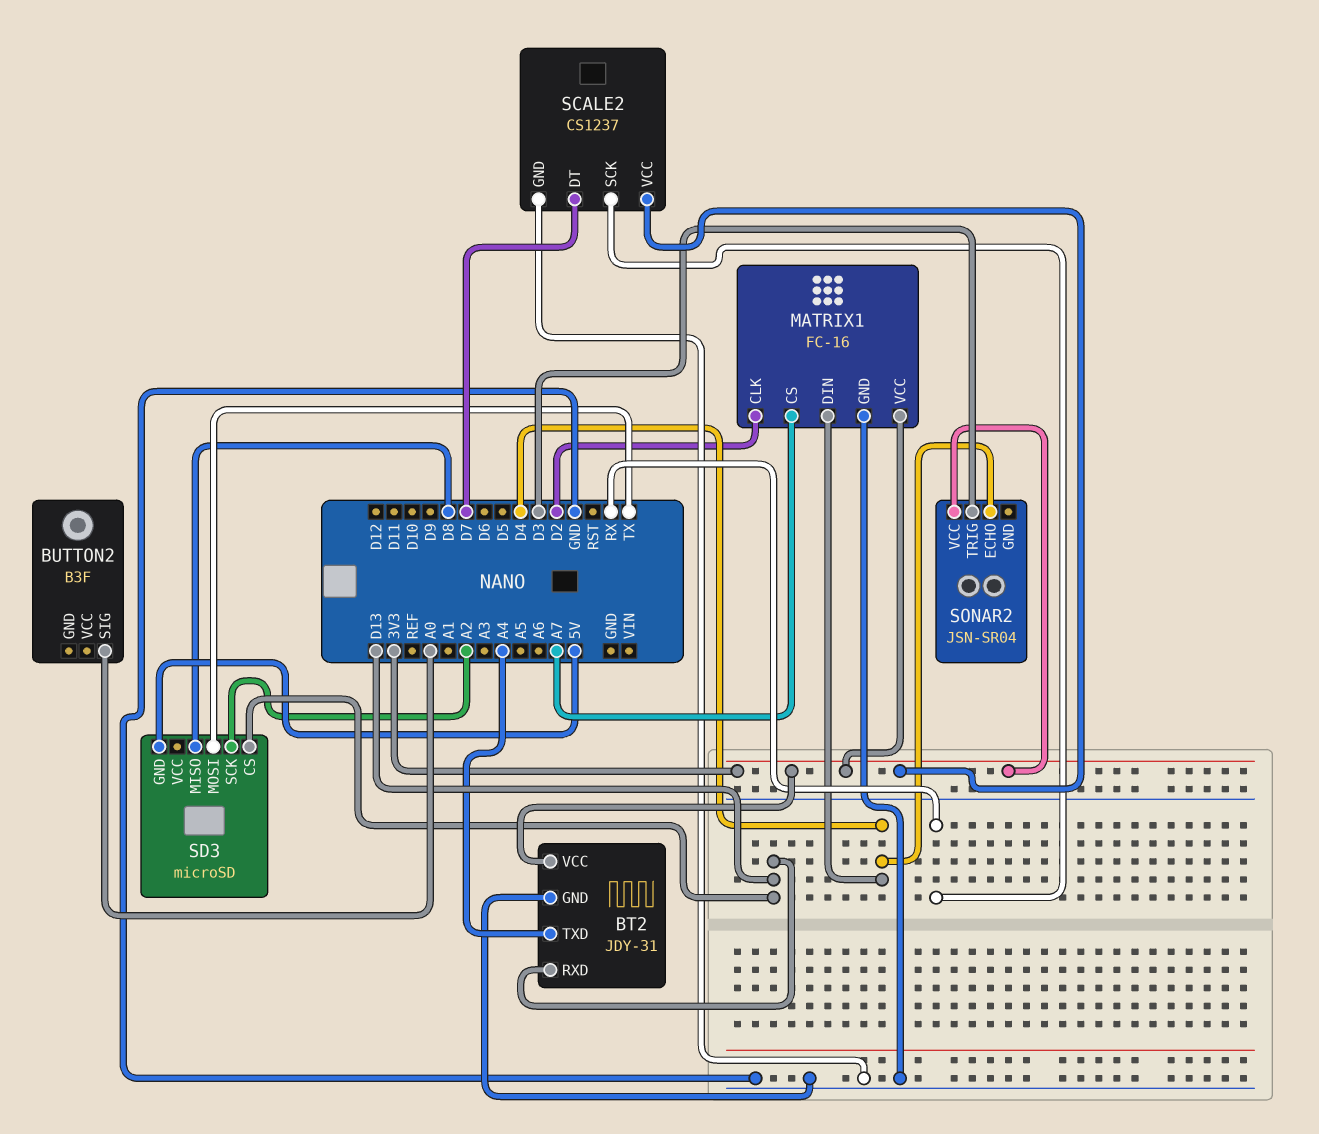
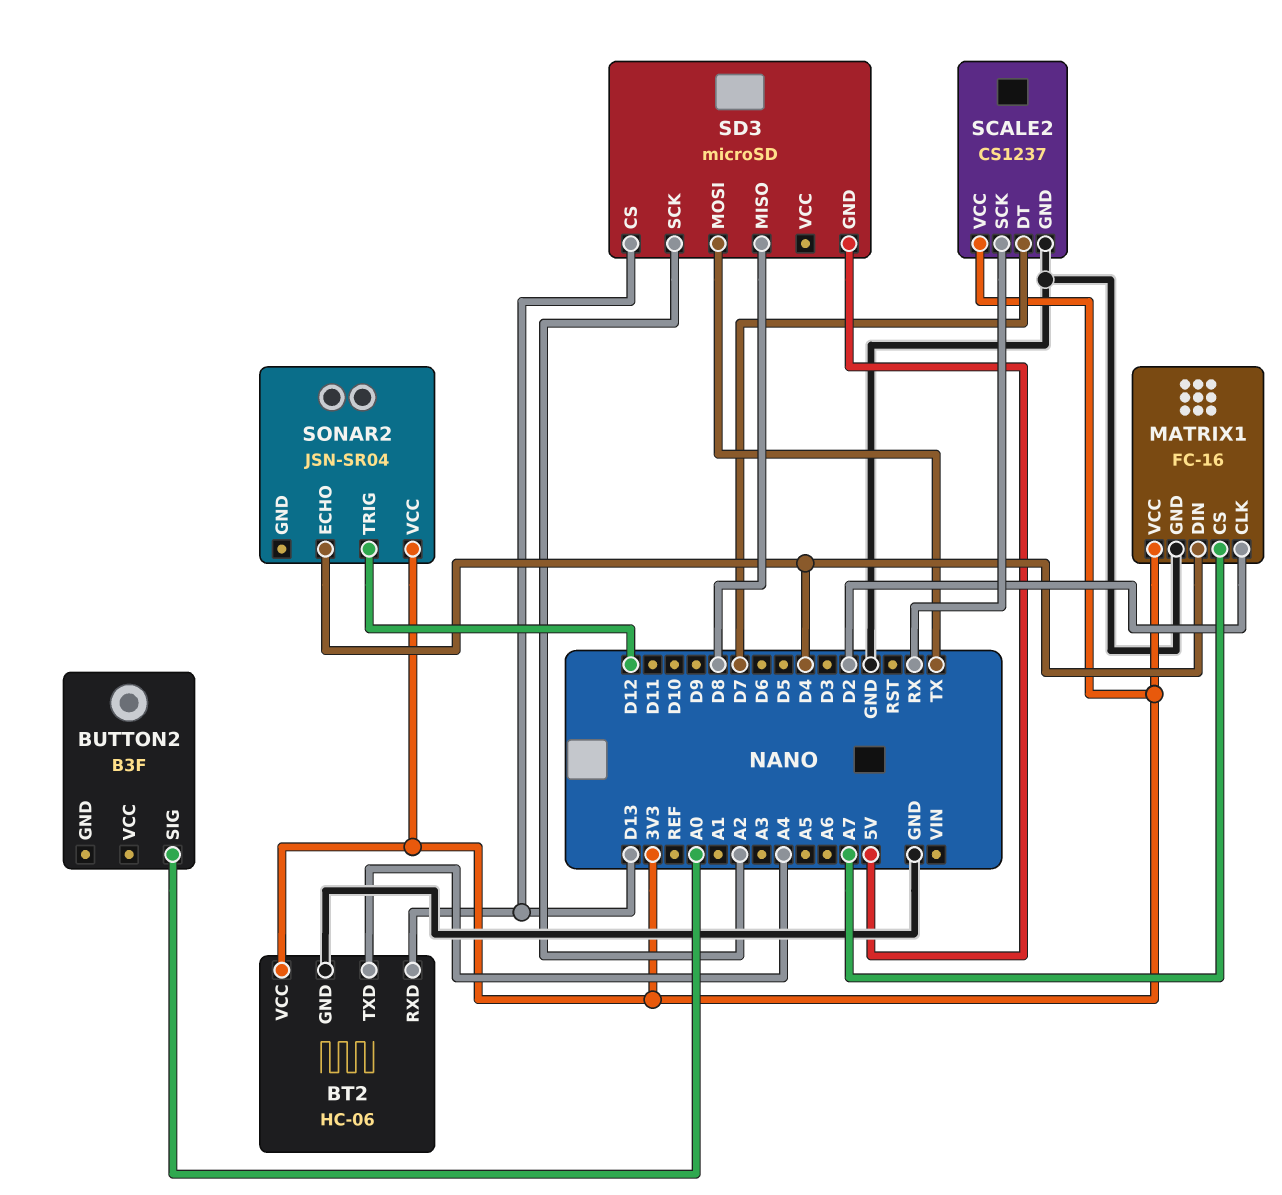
BT2: JDY-31 -> HC-06
SONAR2 pin TRIG: D3 -> D12

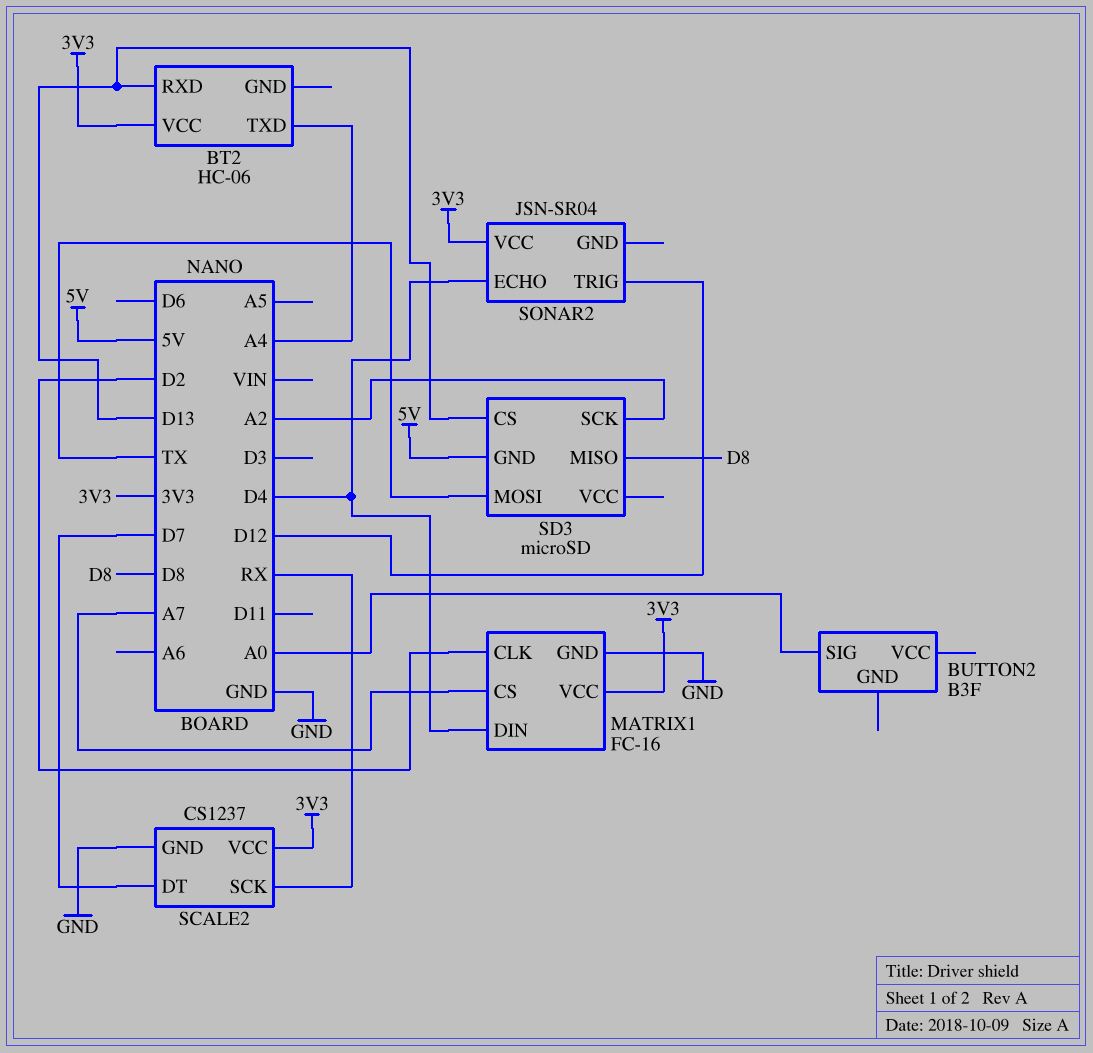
BT2 pin GND: GND -> none

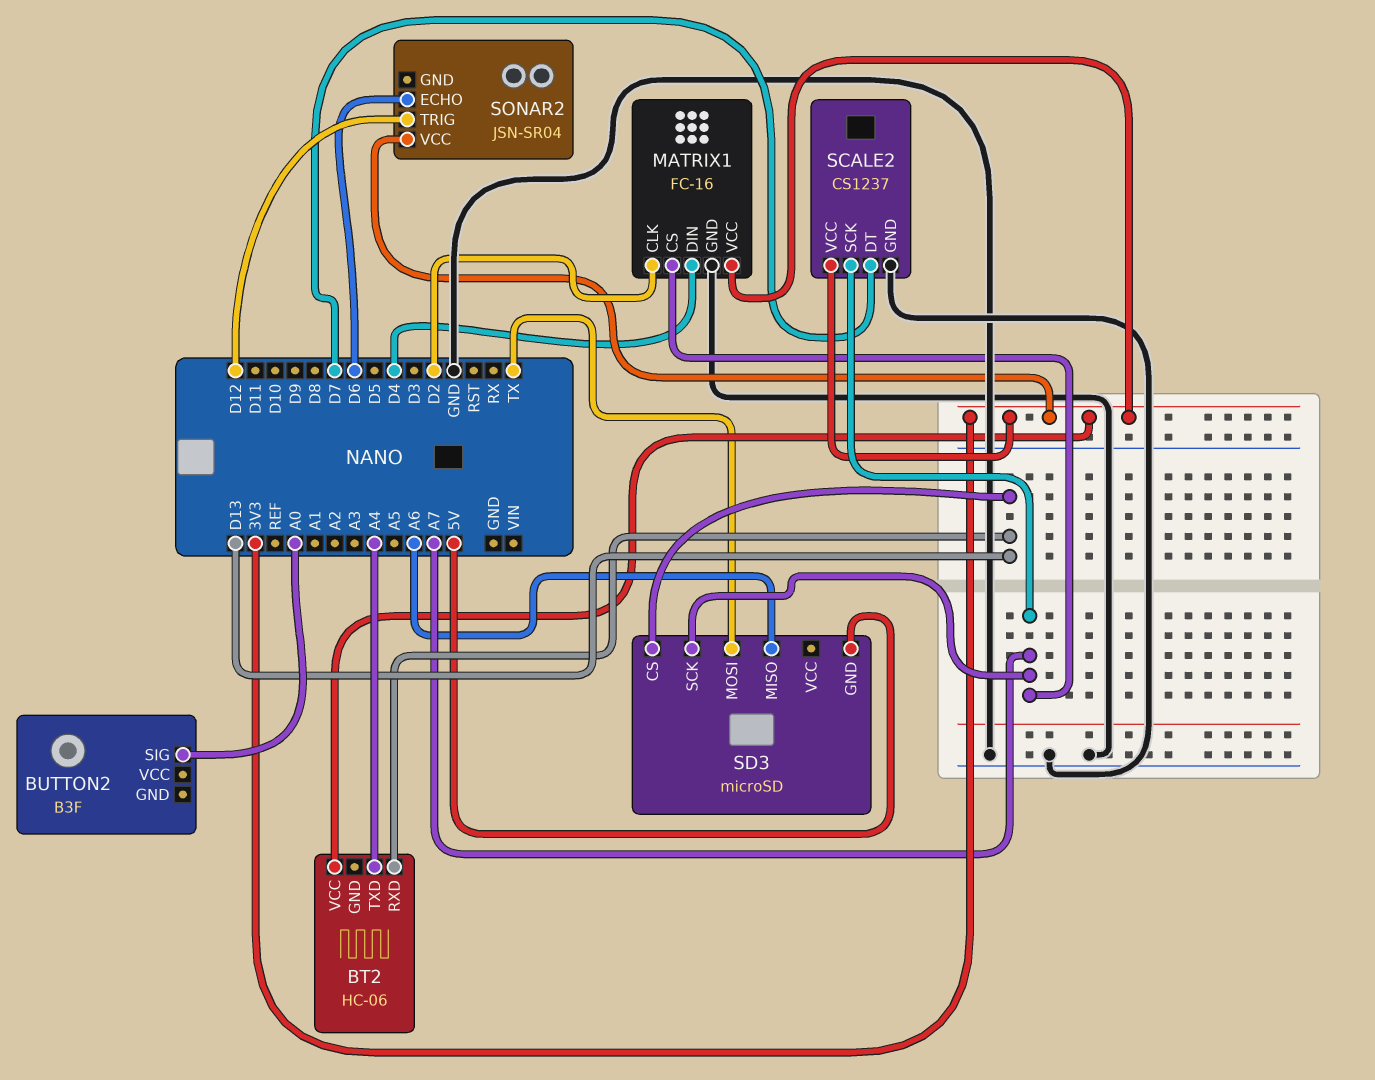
SCALE2 pin SCK: RX -> A7
SD3 pin MISO: D8 -> A6
SD3 pin SCK: A2 -> A7
SONAR2 pin ECHO: D4 -> D6

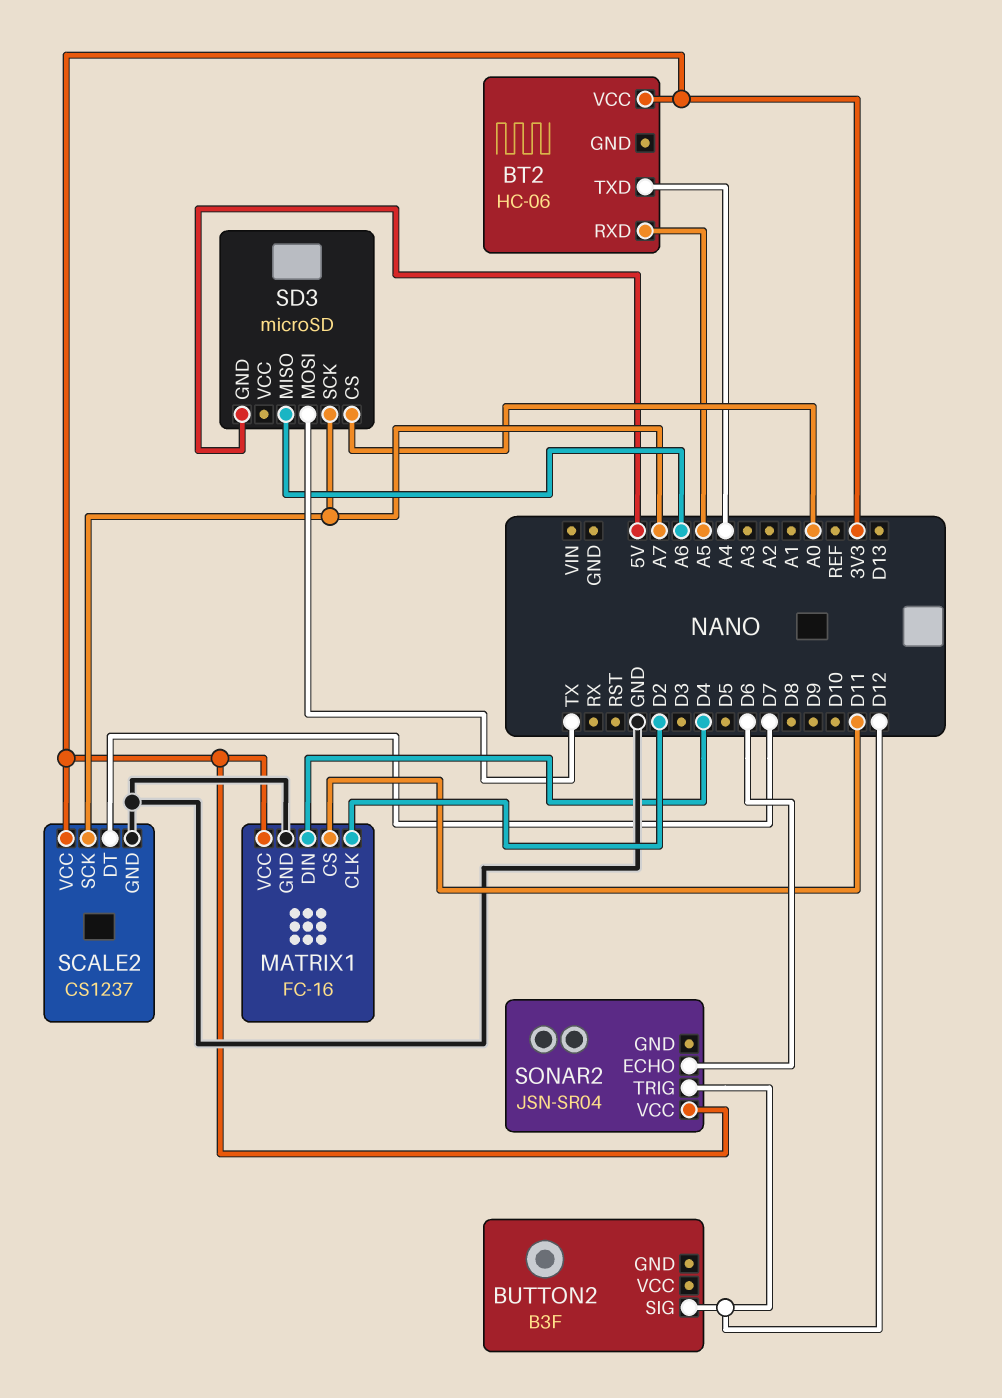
BT2 pin RXD: D13 -> A5
BUTTON2 pin SIG: A0 -> D12
MATRIX1 pin CS: A7 -> D11
SD3 pin CS: D13 -> A0

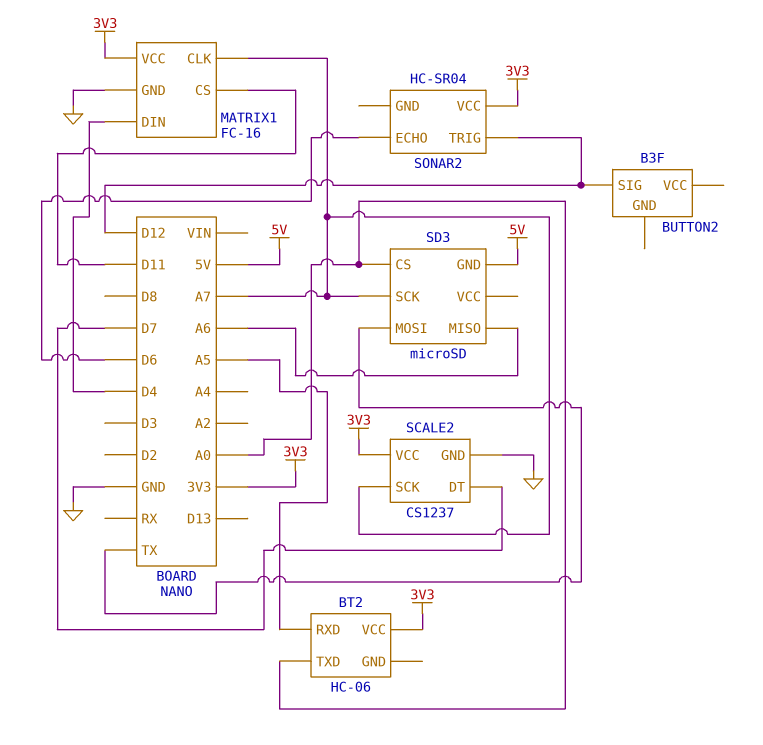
BT2 pin TXD: A4 -> A0
MATRIX1 pin CLK: D2 -> A7
SONAR2: JSN-SR04 -> HC-SR04

